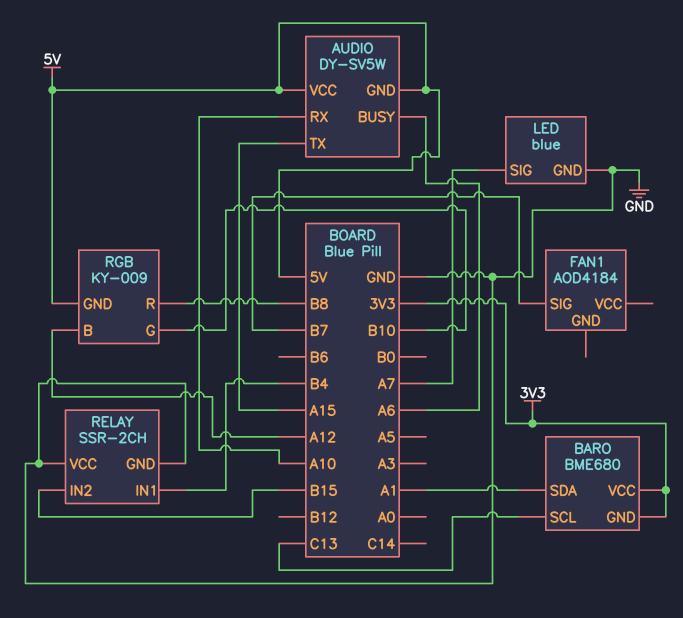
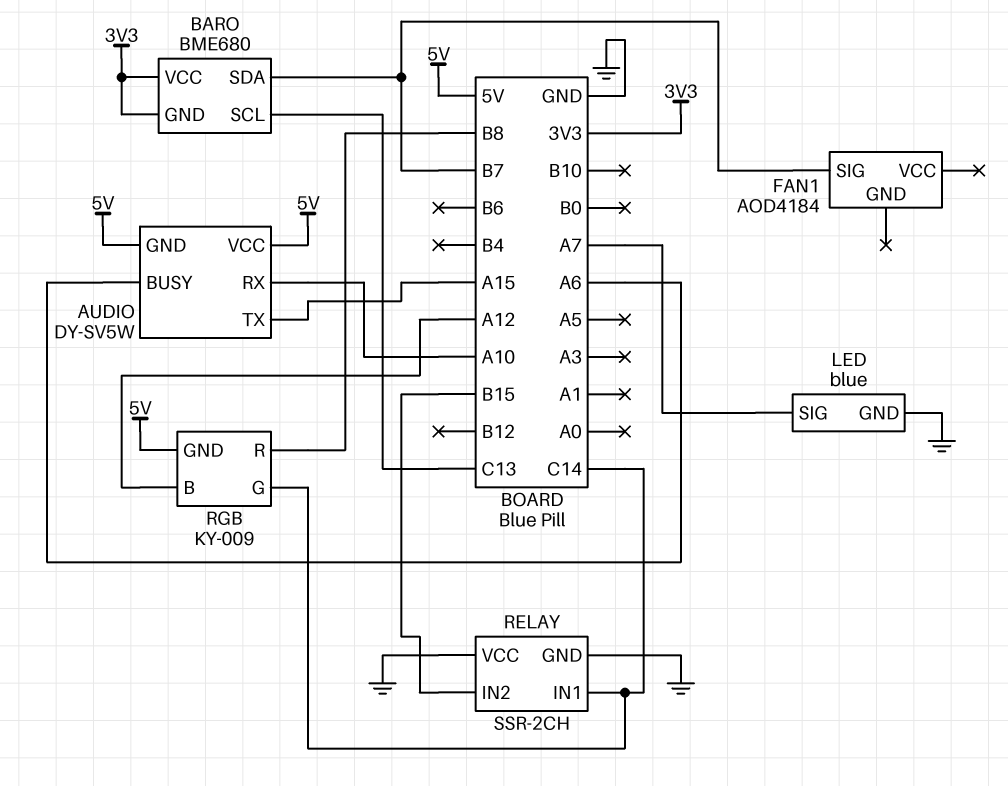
BARO pin SDA: A1 -> B7
RELAY pin IN1: B4 -> C14
RGB pin G: B10 -> C14

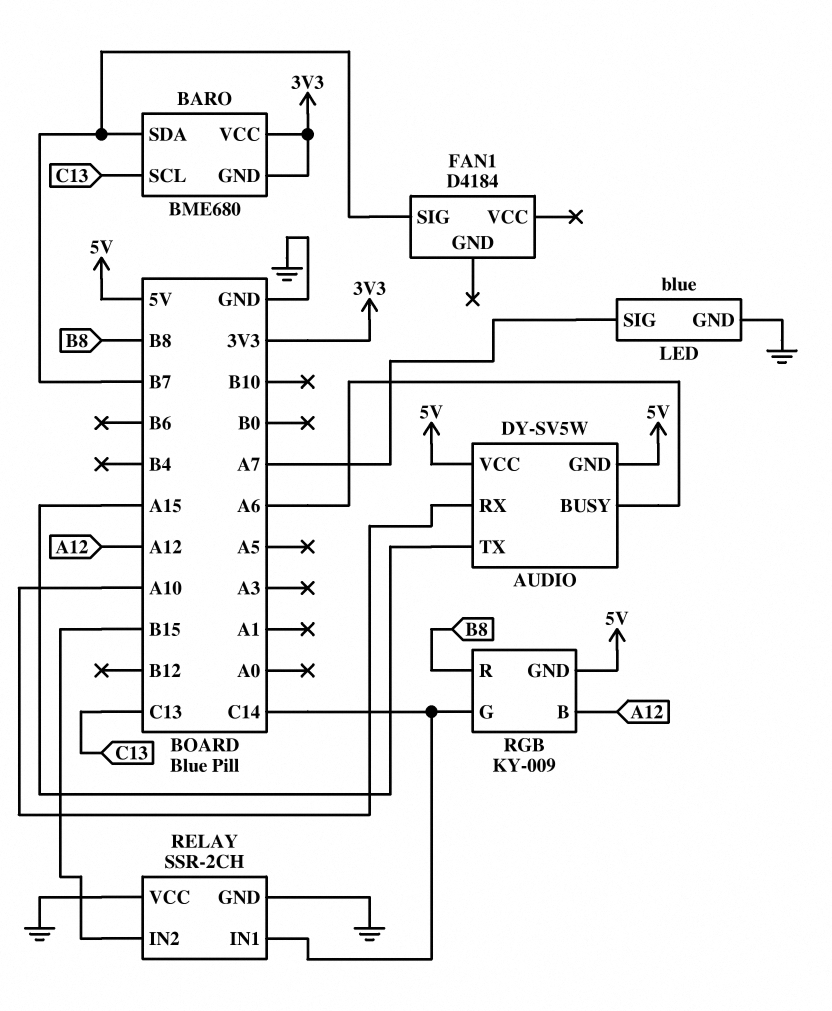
FAN1: AOD4184 -> D4184

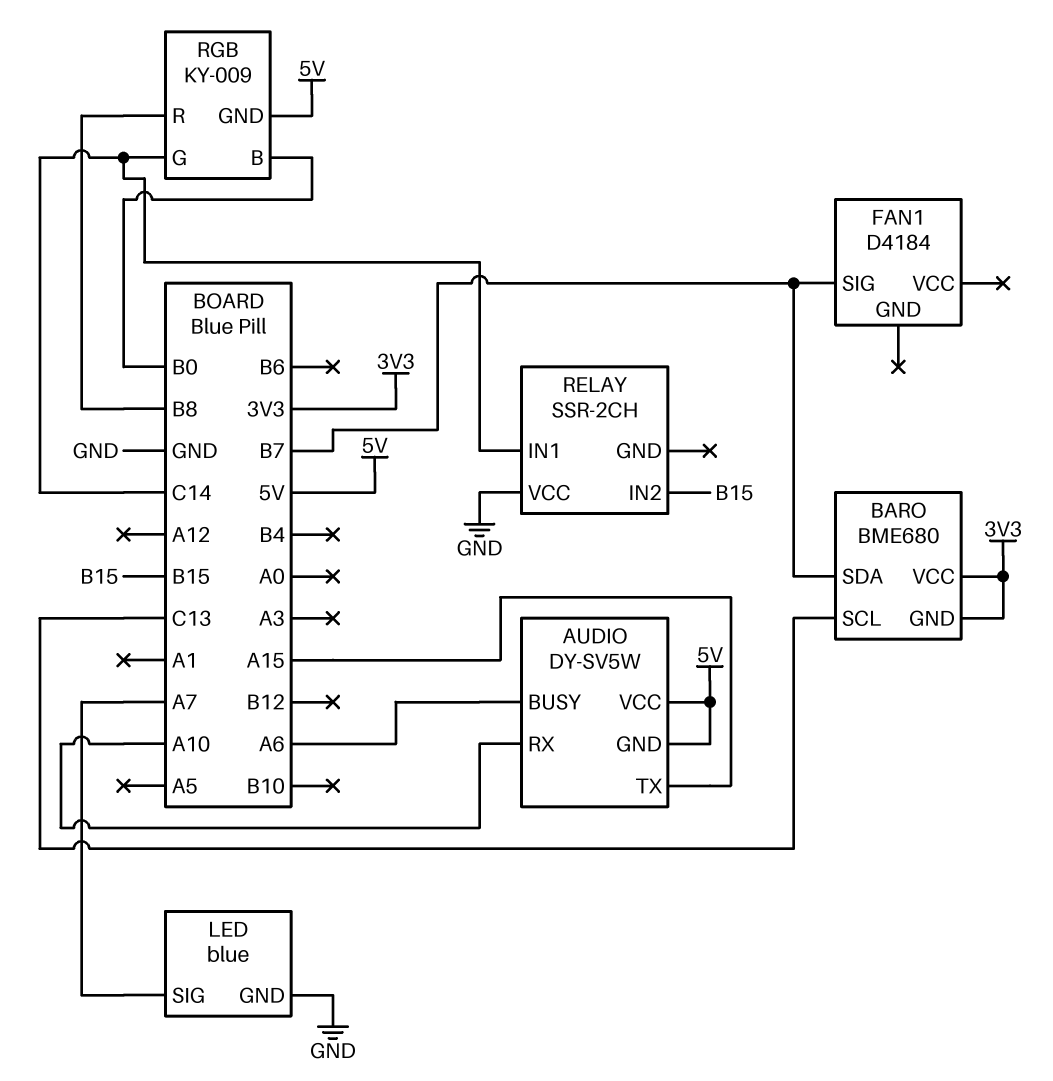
RELAY pin GND: GND -> none
RGB pin B: A12 -> B0

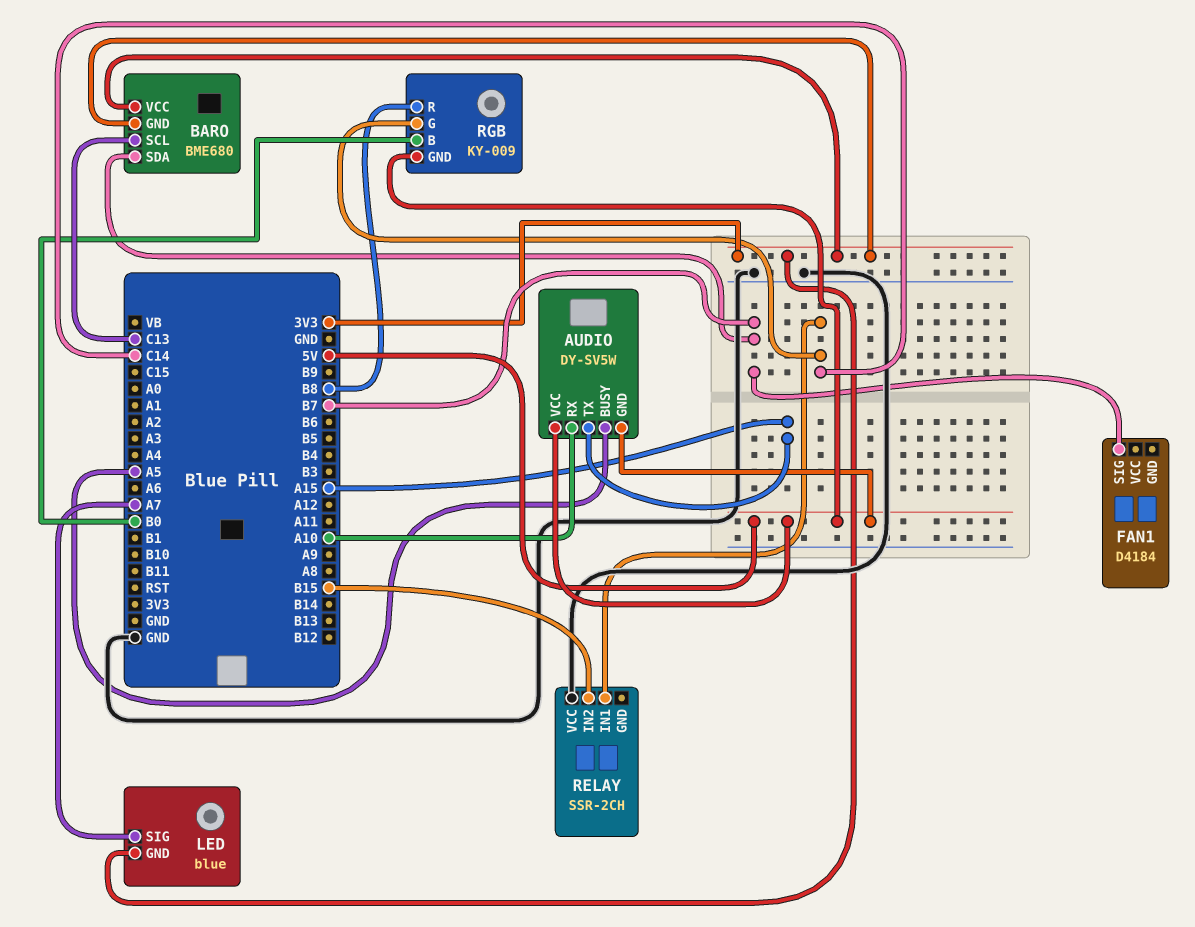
AUDIO pin BUSY: A6 -> A5
LED pin GND: GND -> 3V3

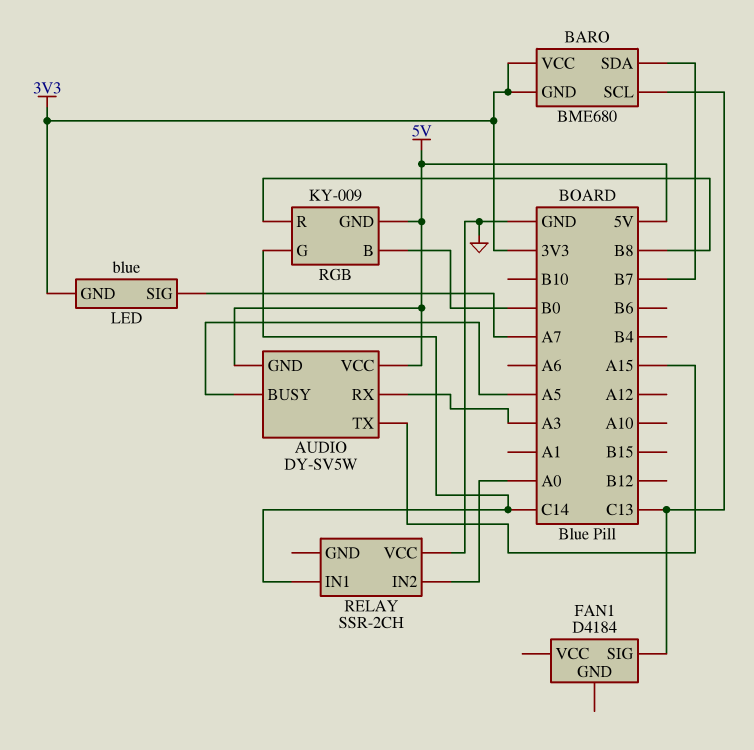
AUDIO pin RX: A10 -> A3
FAN1 pin SIG: B7 -> C13
RELAY pin IN2: B15 -> A0

